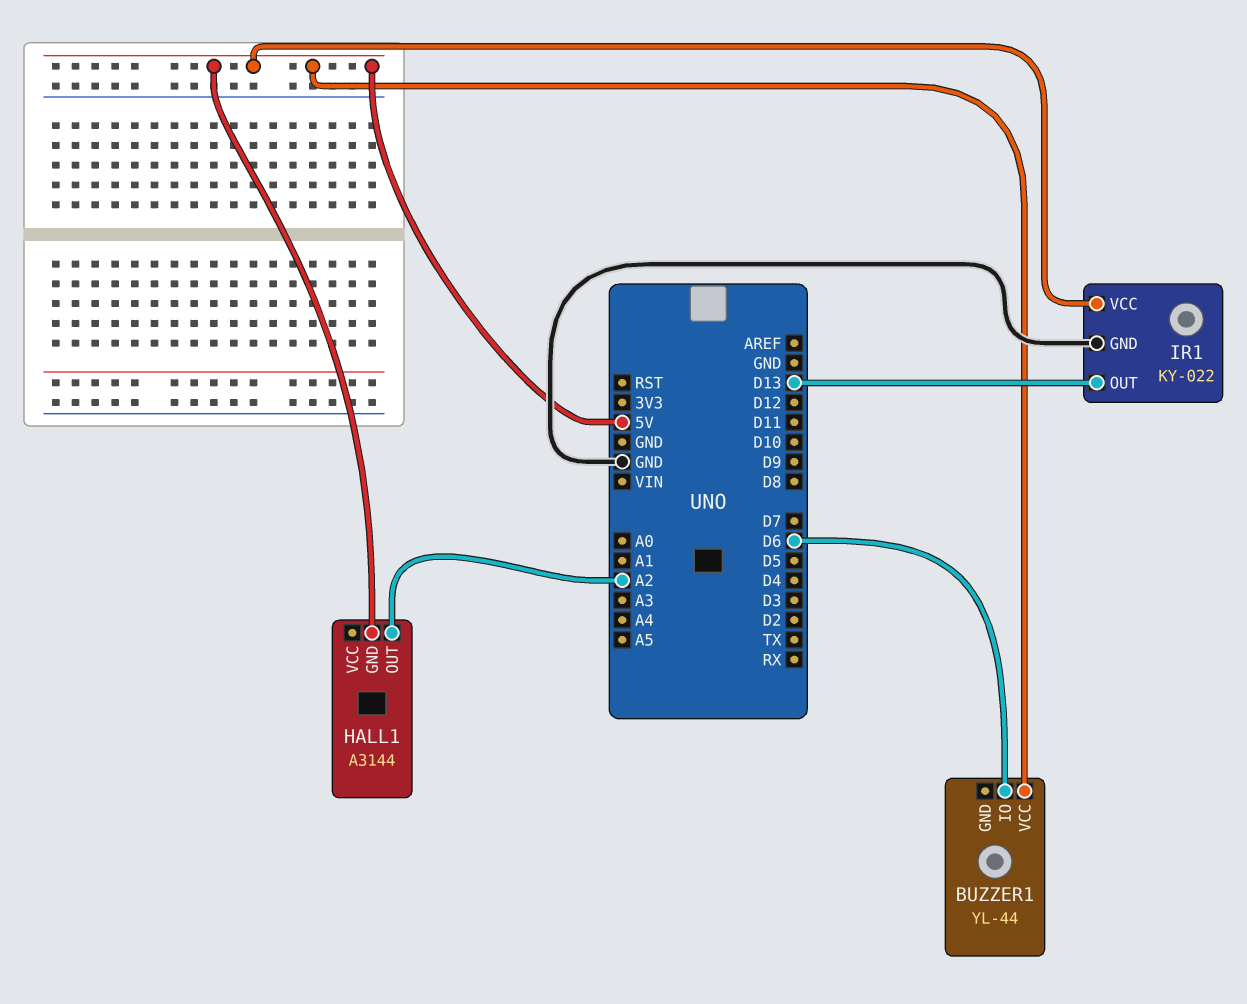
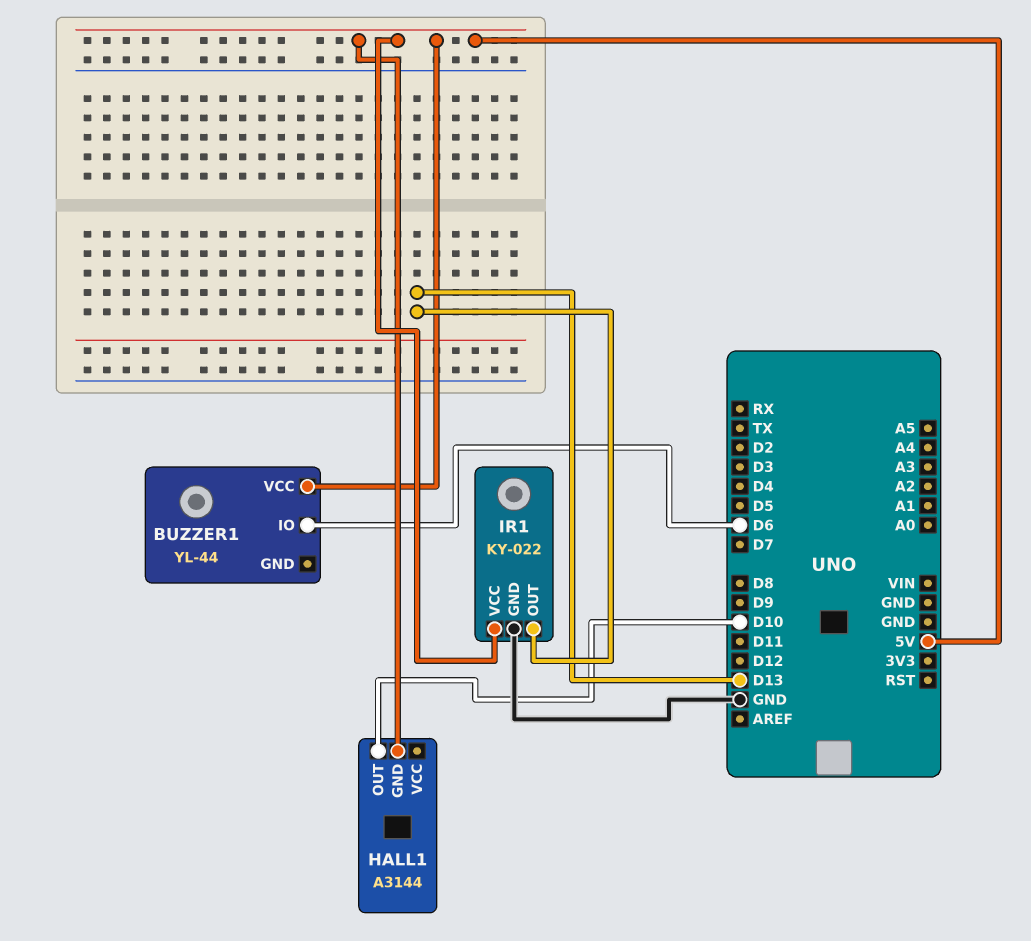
HALL1 pin OUT: A2 -> D10

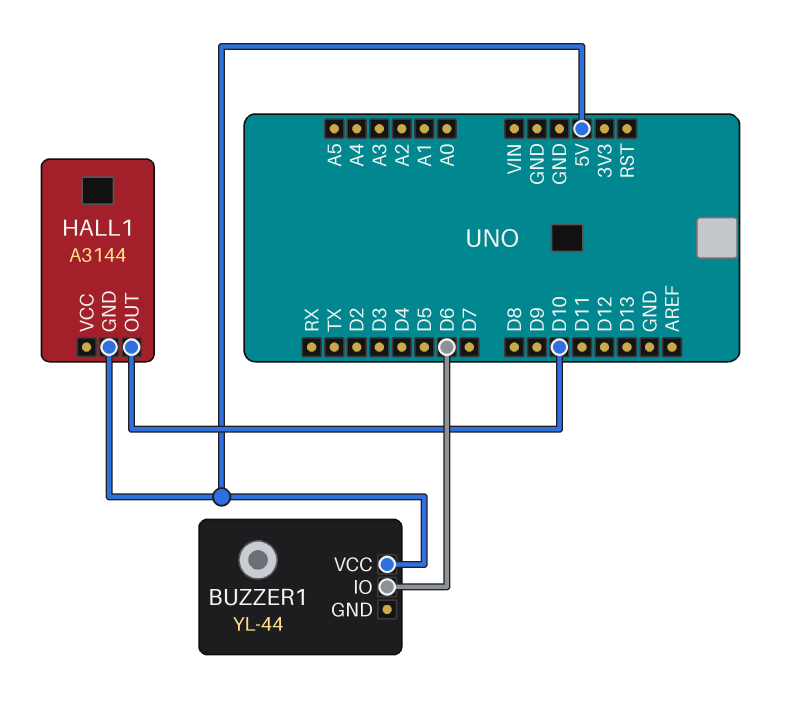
IR1: KY-022 -> none
IR1 pin GND: GND -> none
IR1 pin OUT: D13 -> none
IR1 pin VCC: 5V -> none

